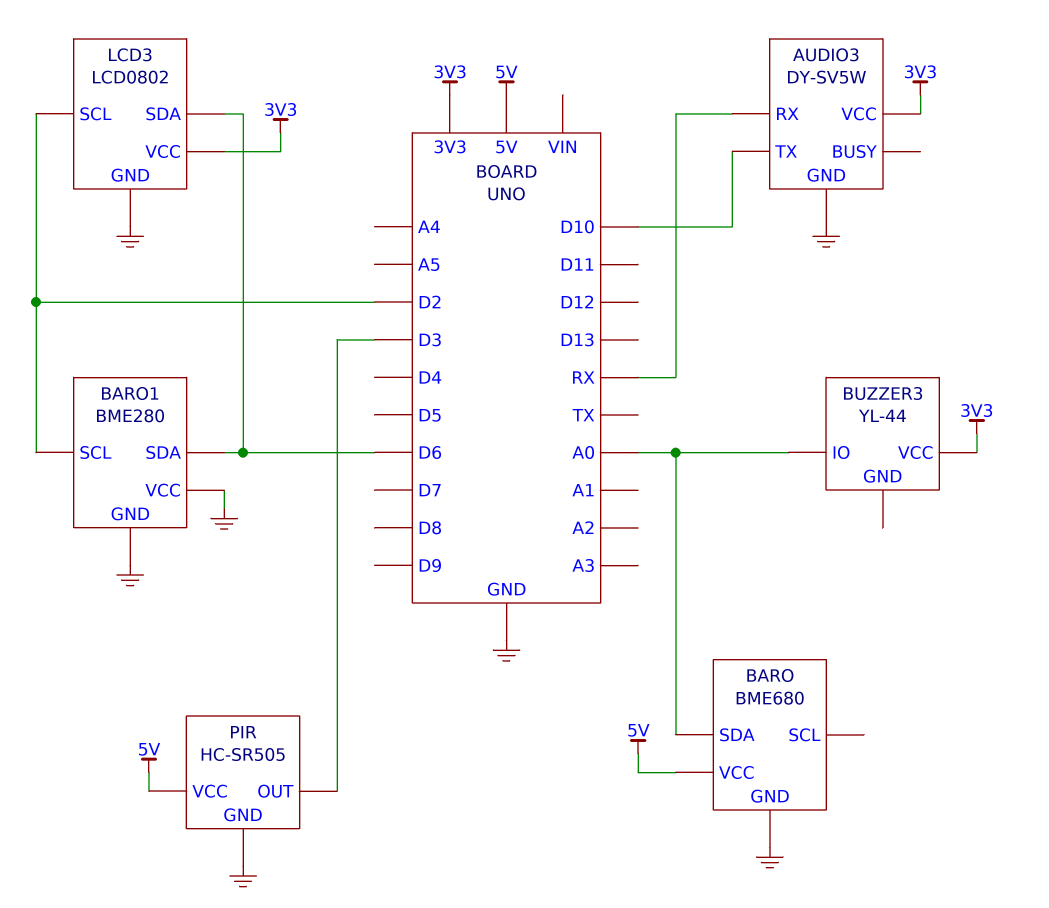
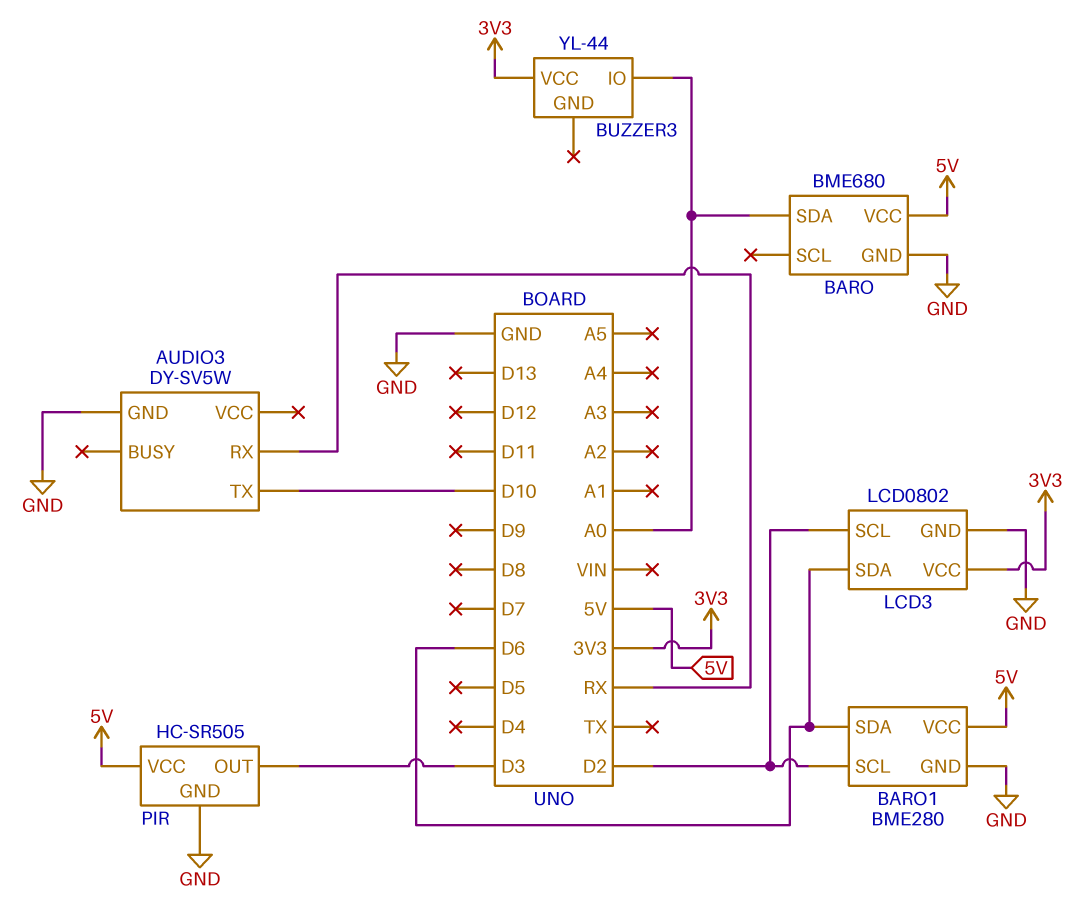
AUDIO3 pin VCC: 3V3 -> none
BARO1 pin VCC: GND -> 5V

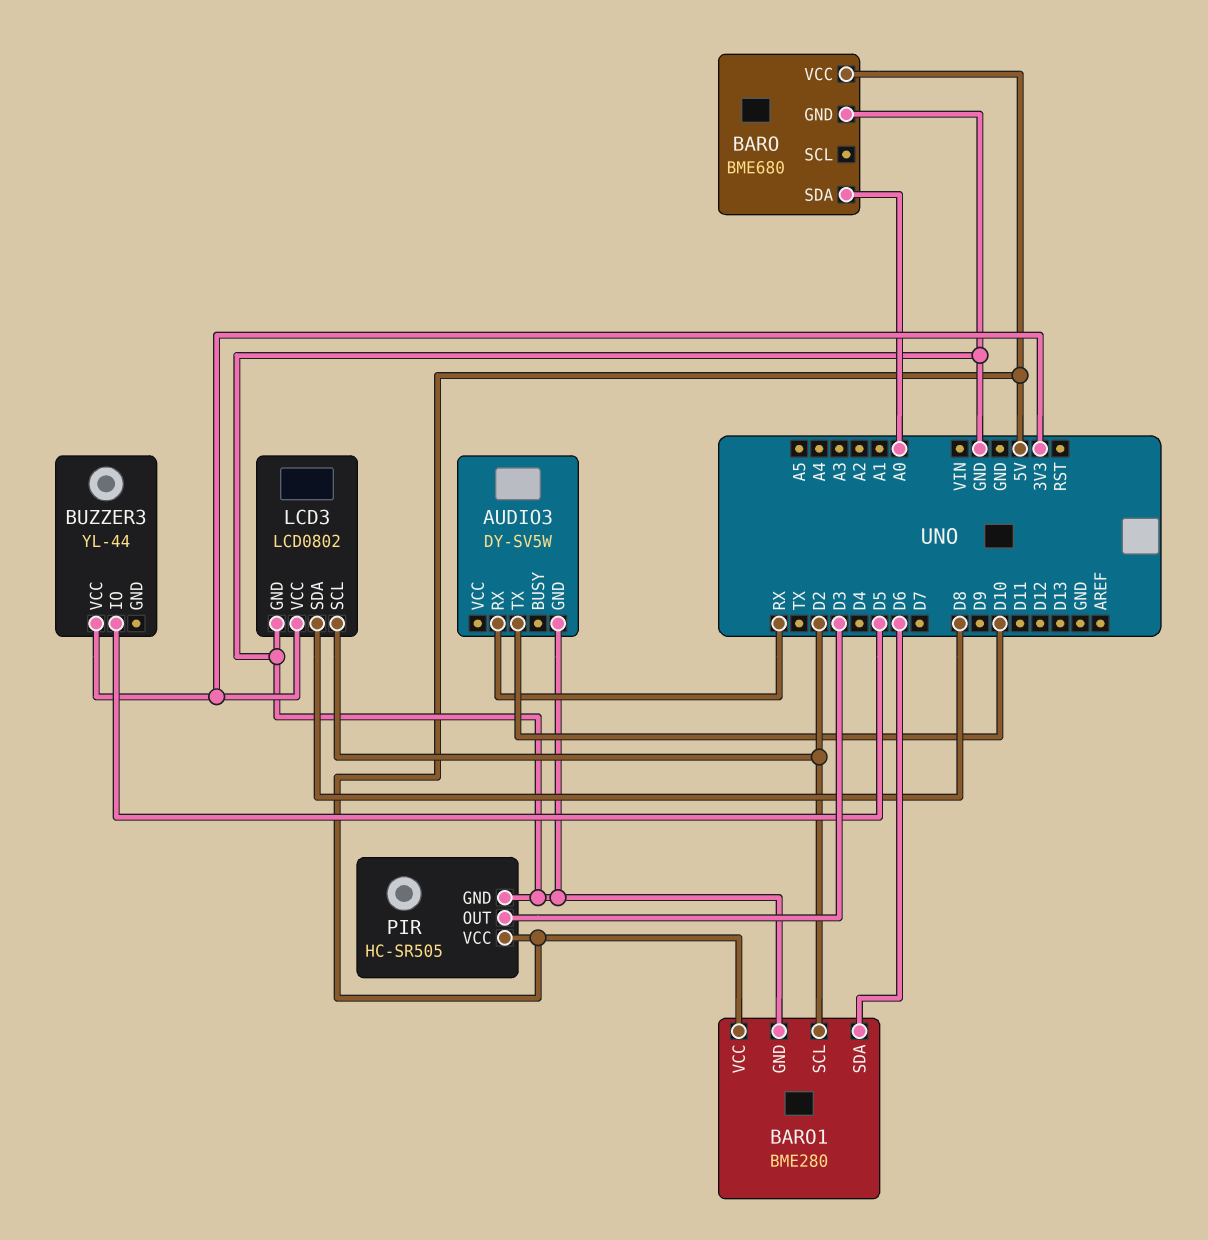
BUZZER3 pin IO: A0 -> D5
LCD3 pin SDA: D6 -> D8

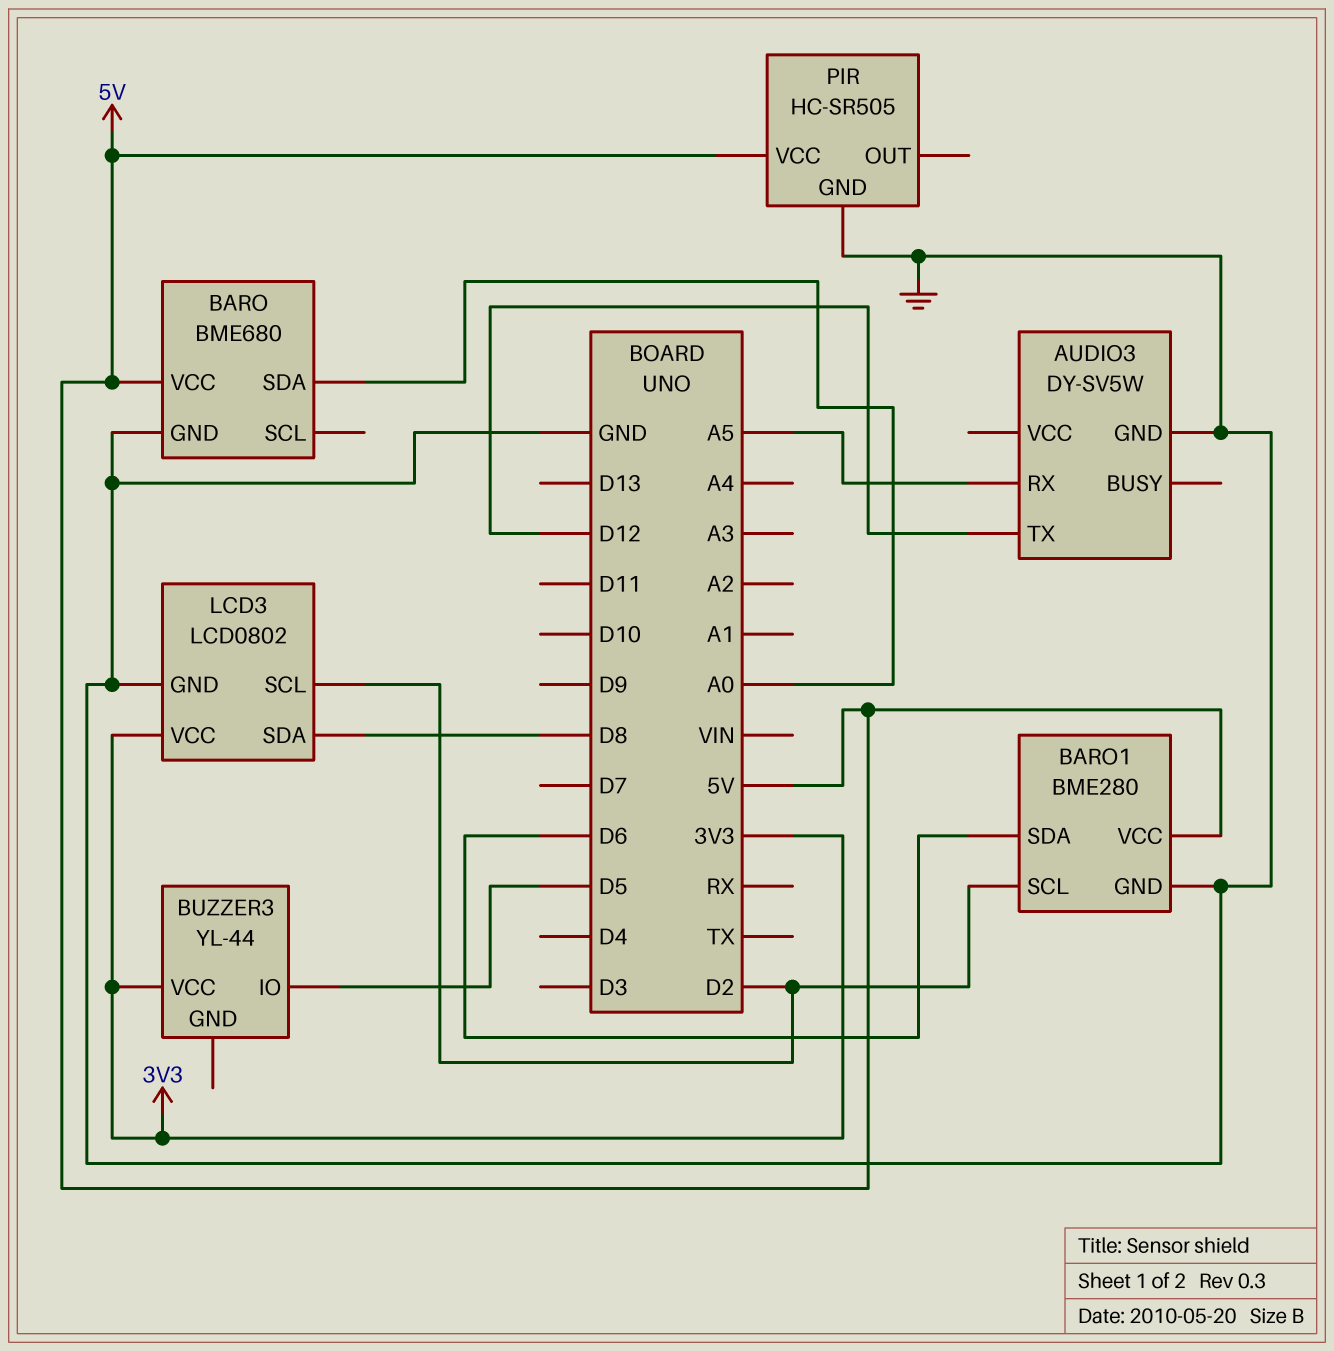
AUDIO3 pin RX: RX -> A5
AUDIO3 pin TX: D10 -> D12
PIR pin OUT: D3 -> none

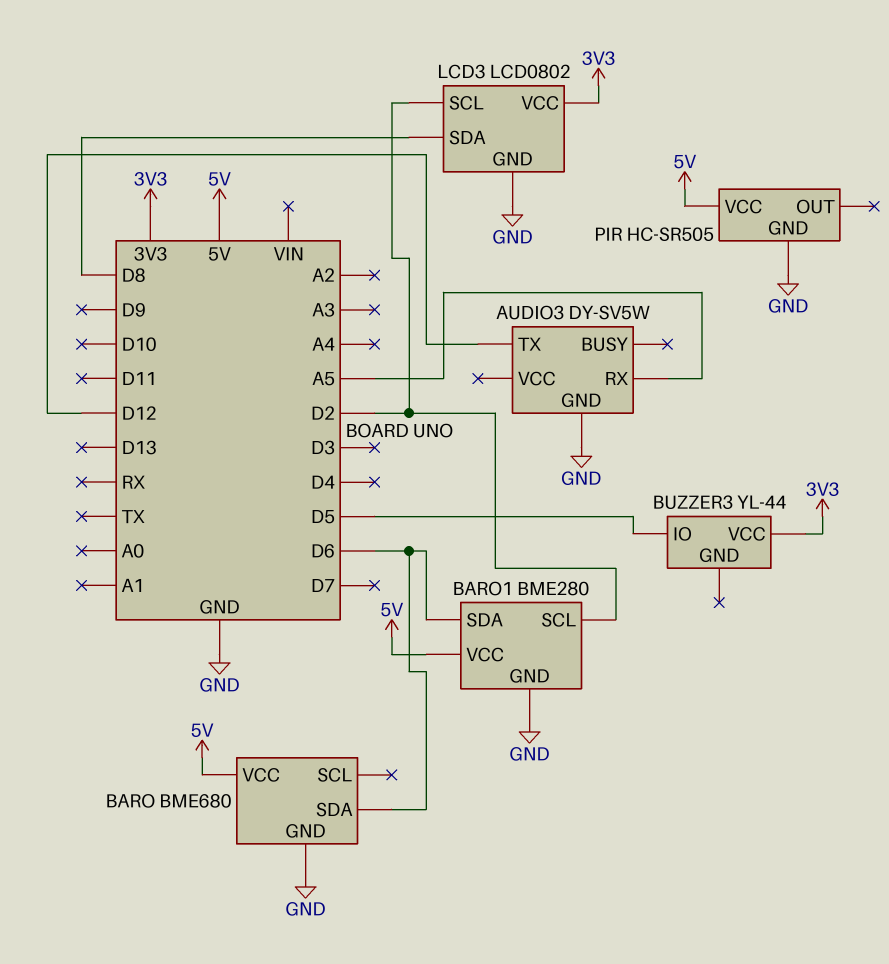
BARO pin SDA: A0 -> D6

